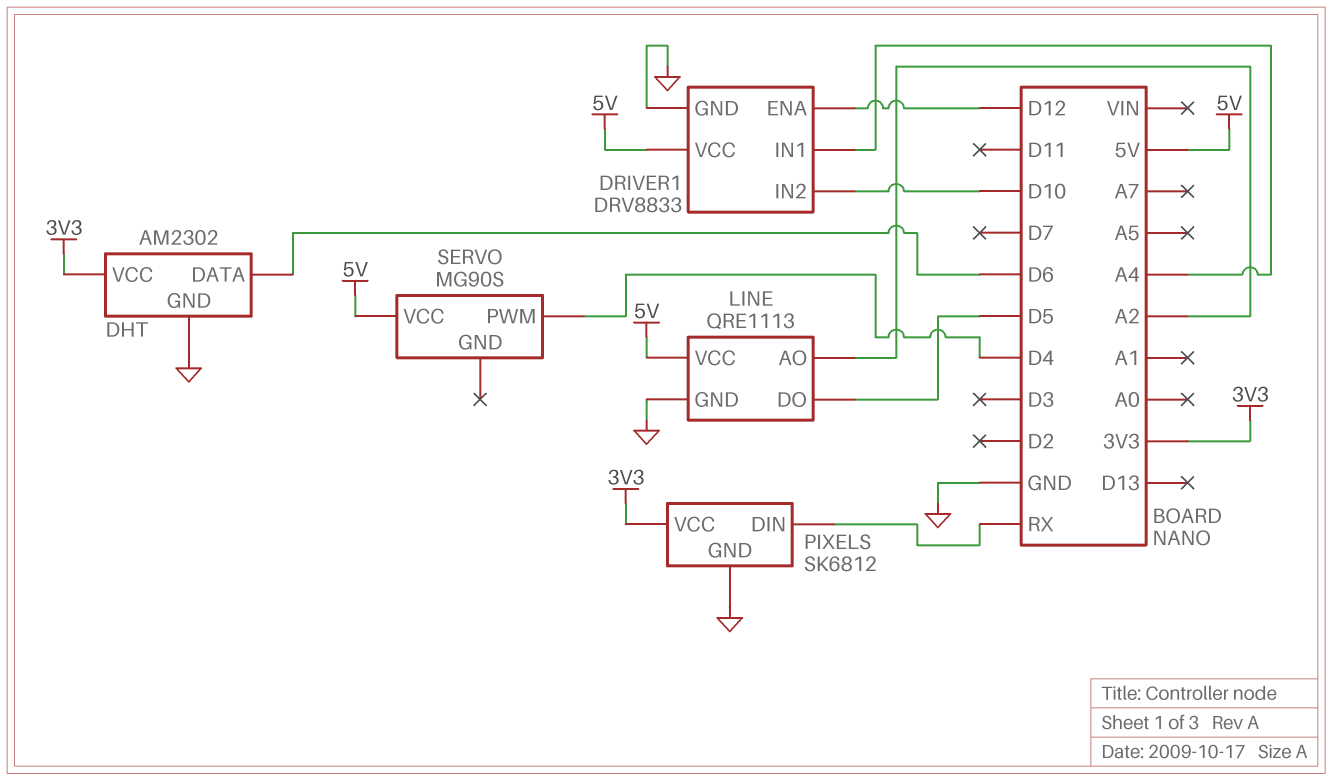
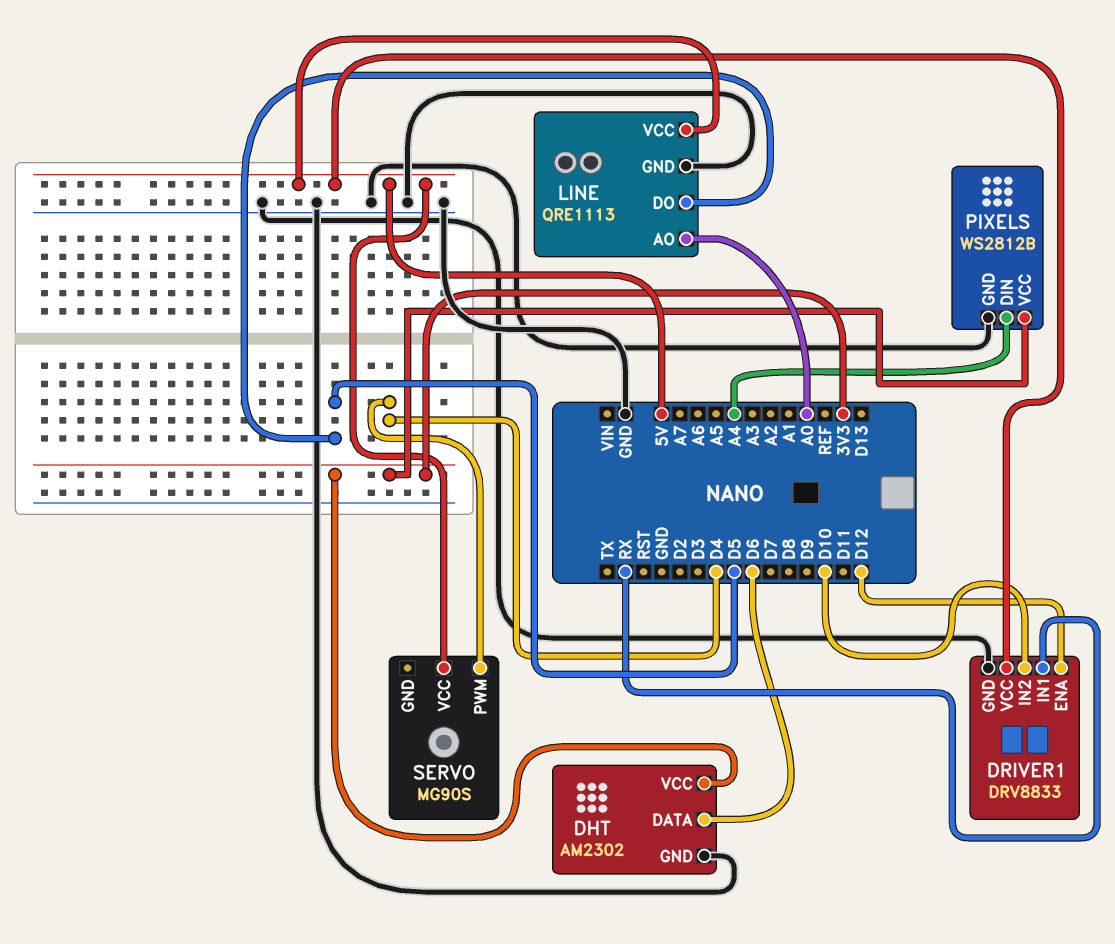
DRIVER1 pin IN1: A4 -> RX
LINE pin AO: A2 -> A0
PIXELS: SK6812 -> WS2812B
PIXELS pin DIN: RX -> A4

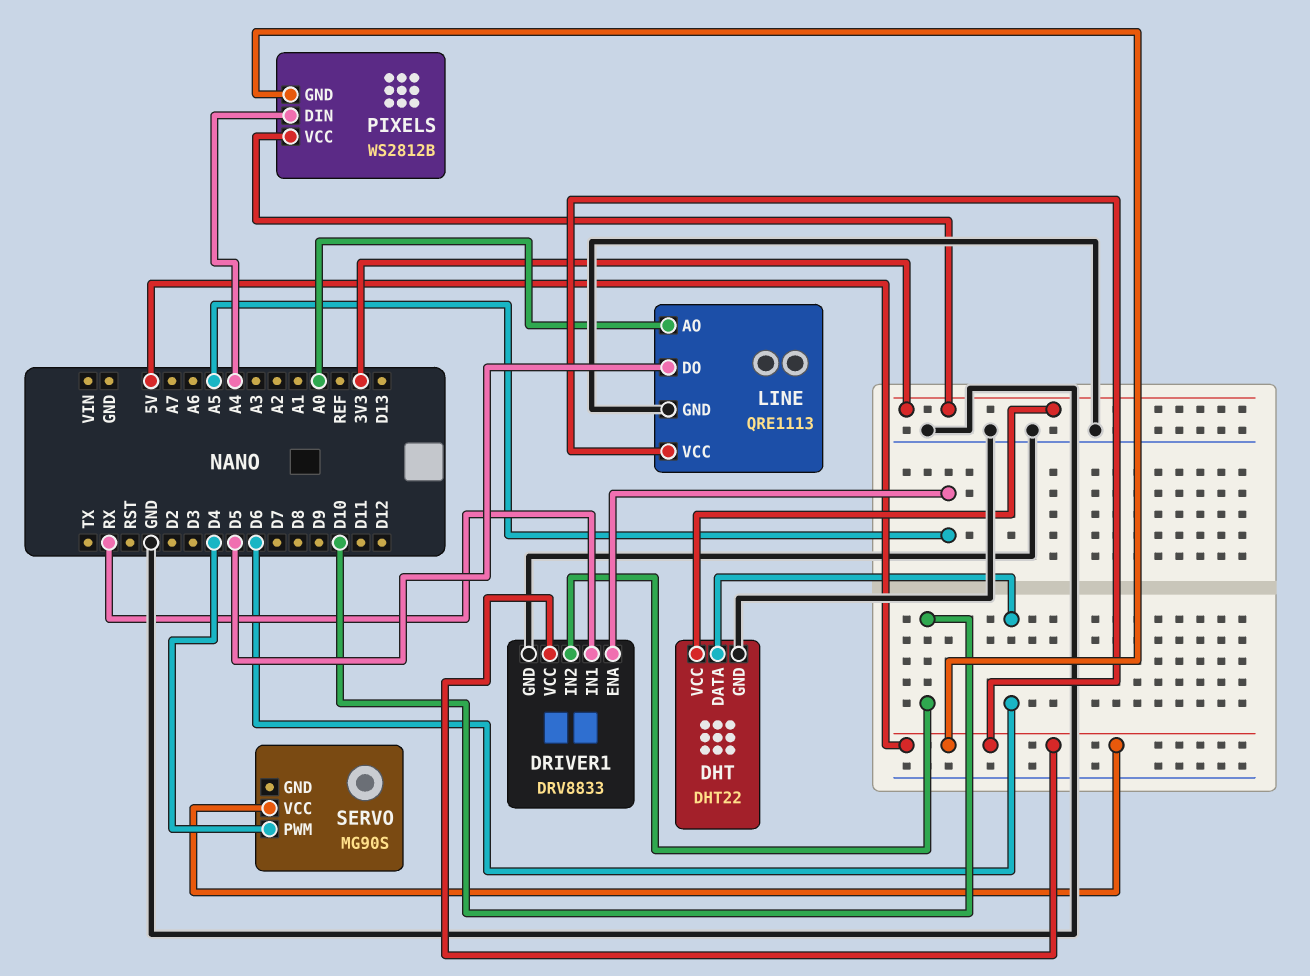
DHT: AM2302 -> DHT22
DRIVER1 pin ENA: D12 -> A5
PIXELS pin GND: GND -> 5V

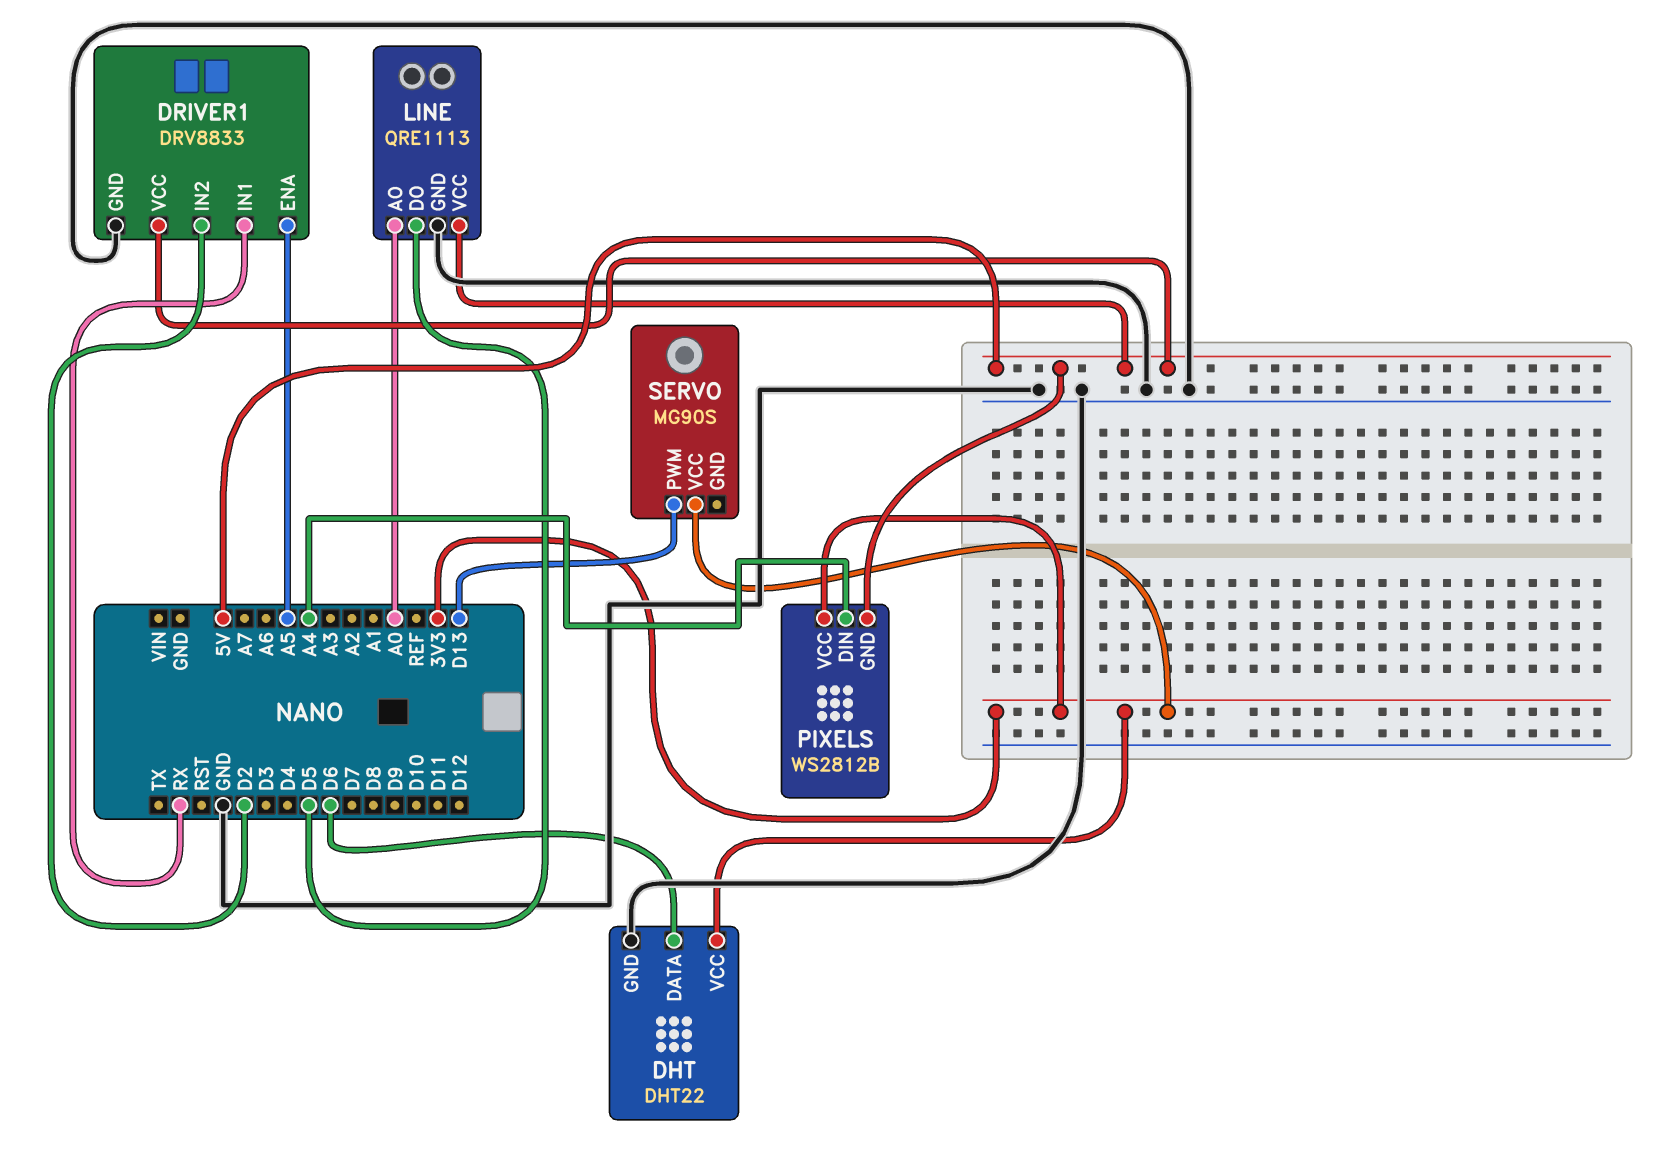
DRIVER1 pin IN2: D10 -> D2
SERVO pin PWM: D4 -> D13
SERVO pin VCC: 5V -> 3V3

